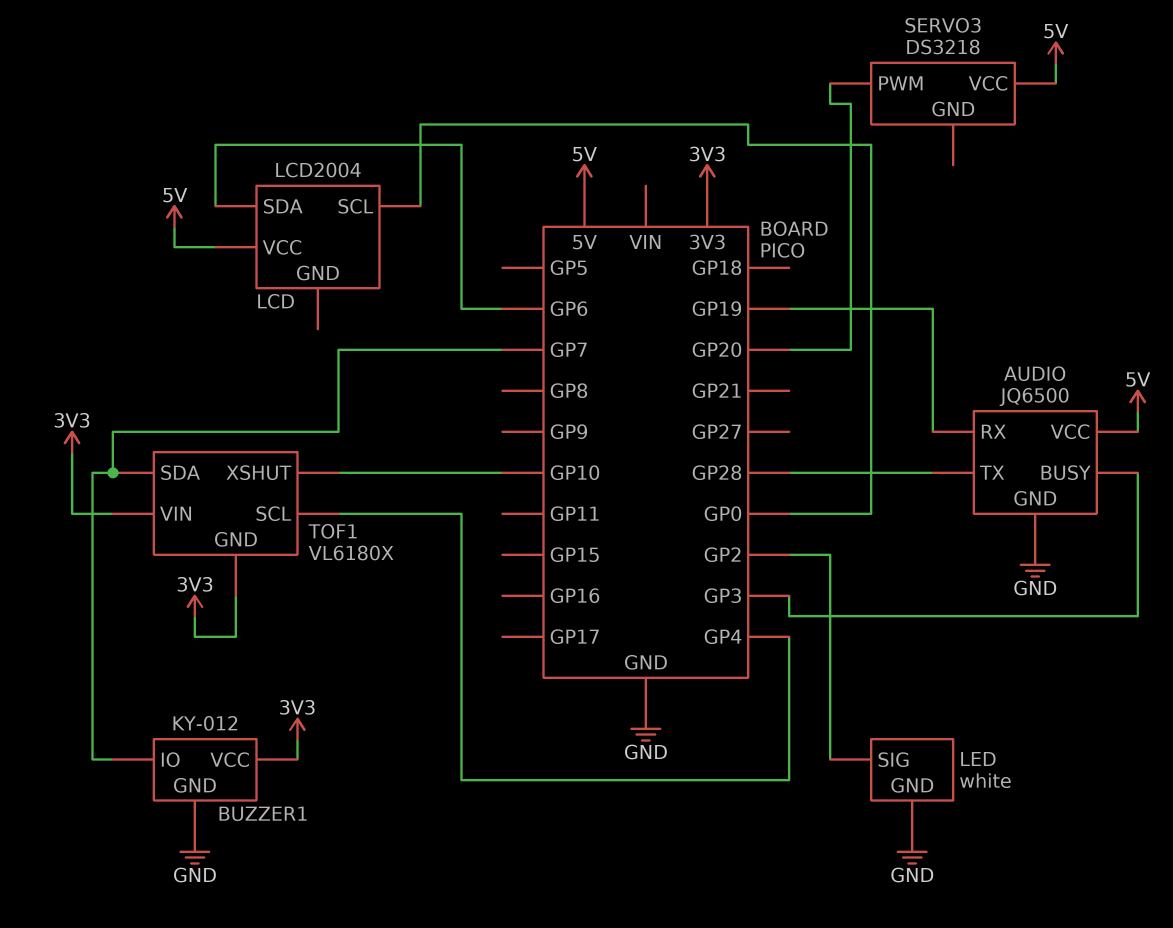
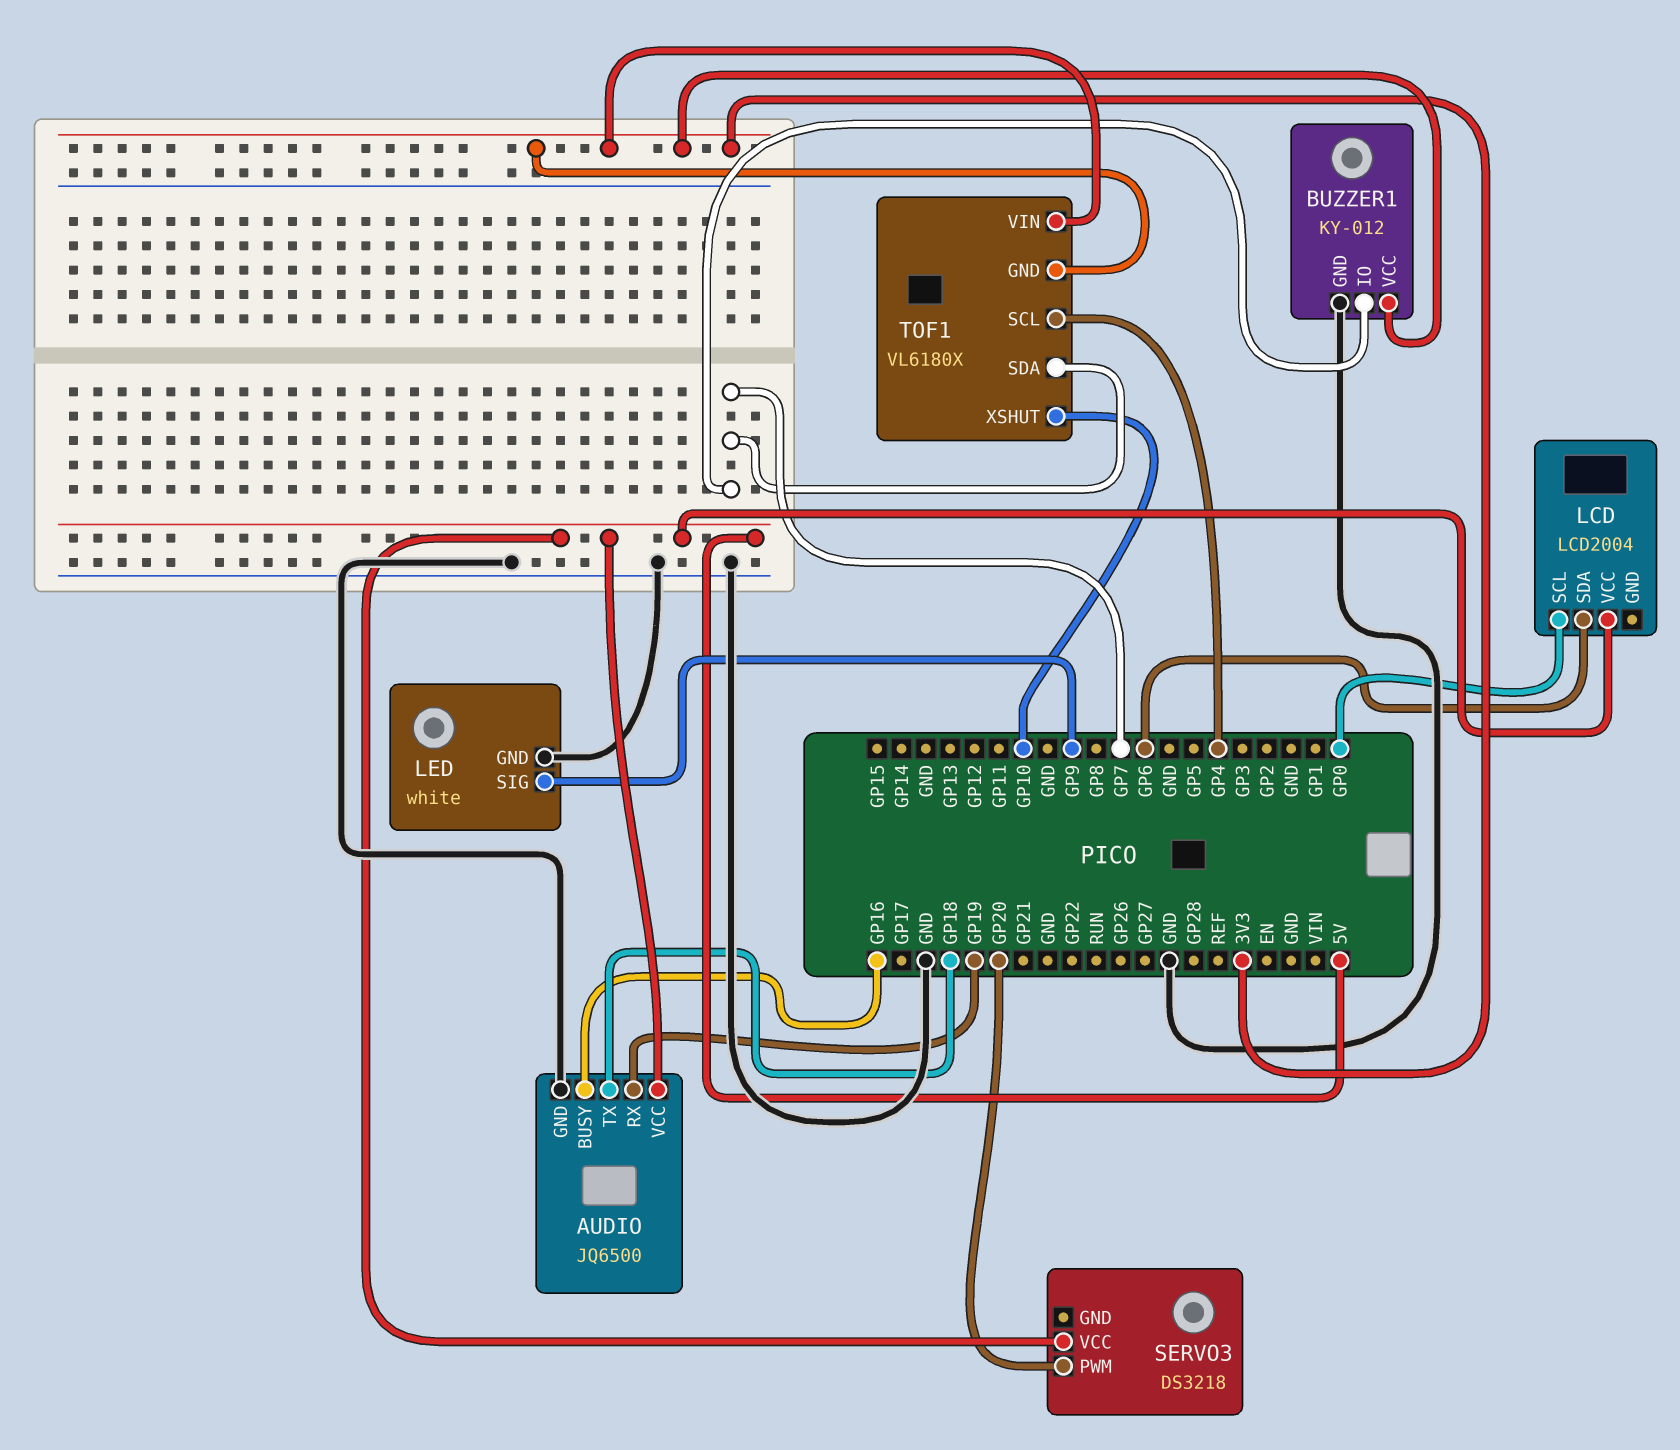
AUDIO pin BUSY: GP3 -> GP16
AUDIO pin TX: GP28 -> GP18
LED pin SIG: GP2 -> GP9

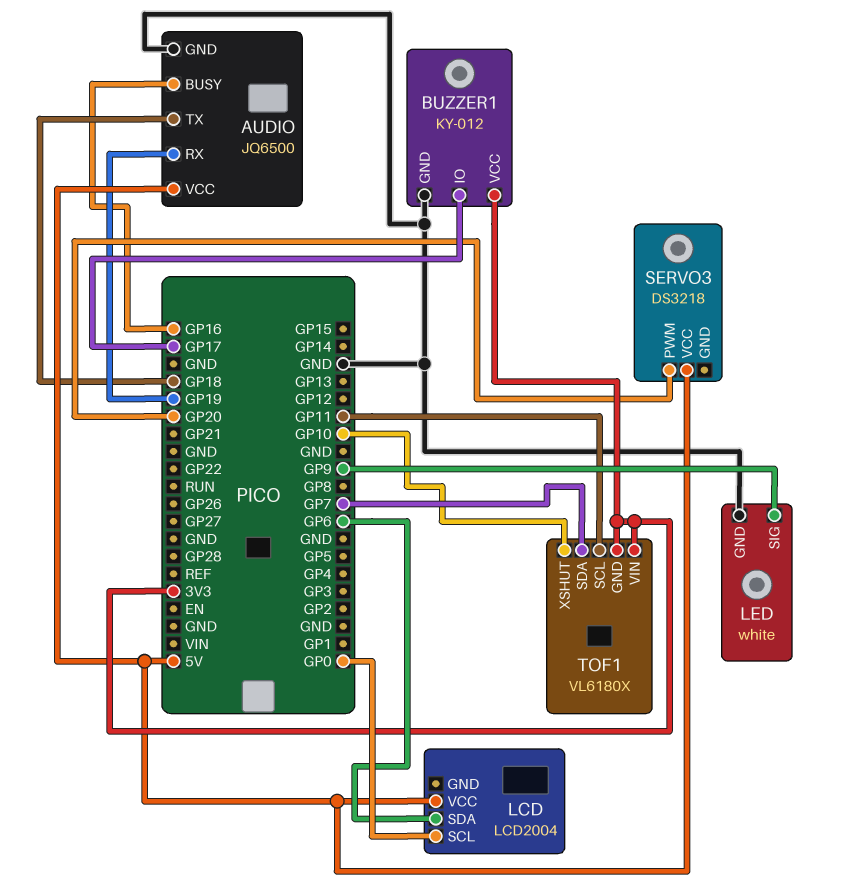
BUZZER1 pin IO: GP7 -> GP17
TOF1 pin SCL: GP4 -> GP11

